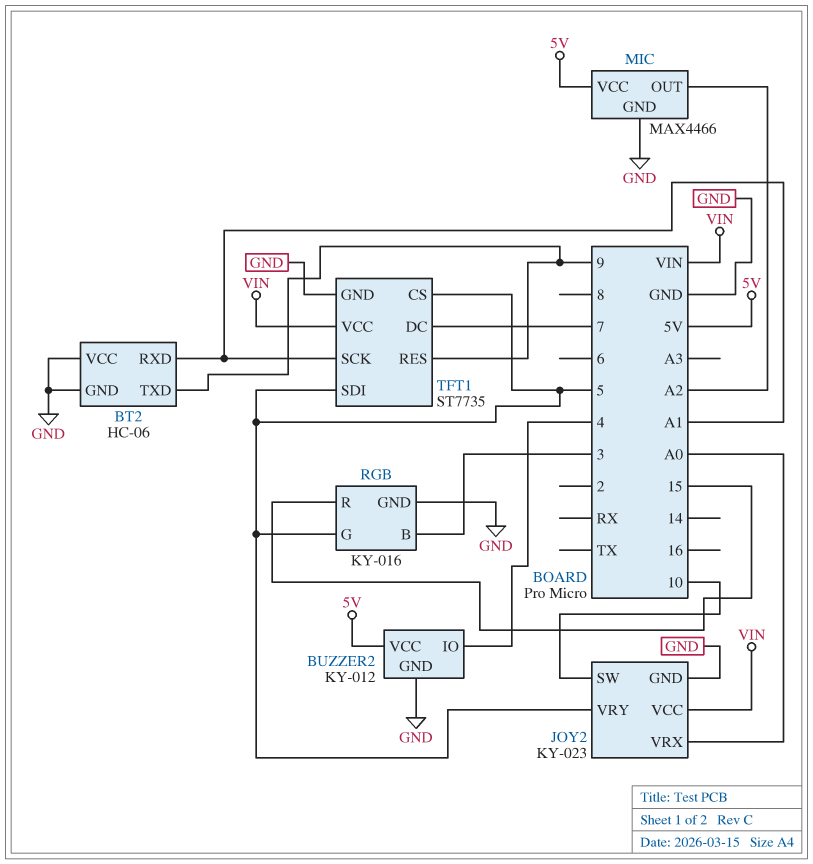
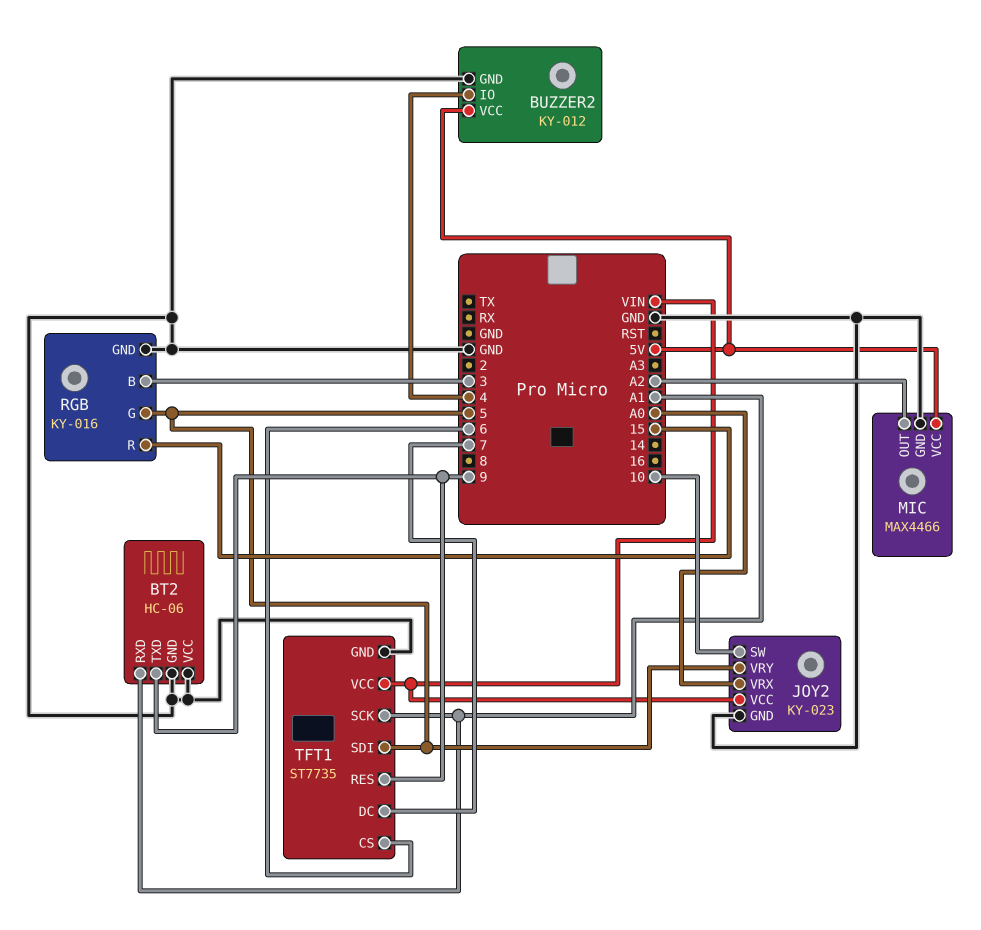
TFT1 pin CS: 5 -> 6

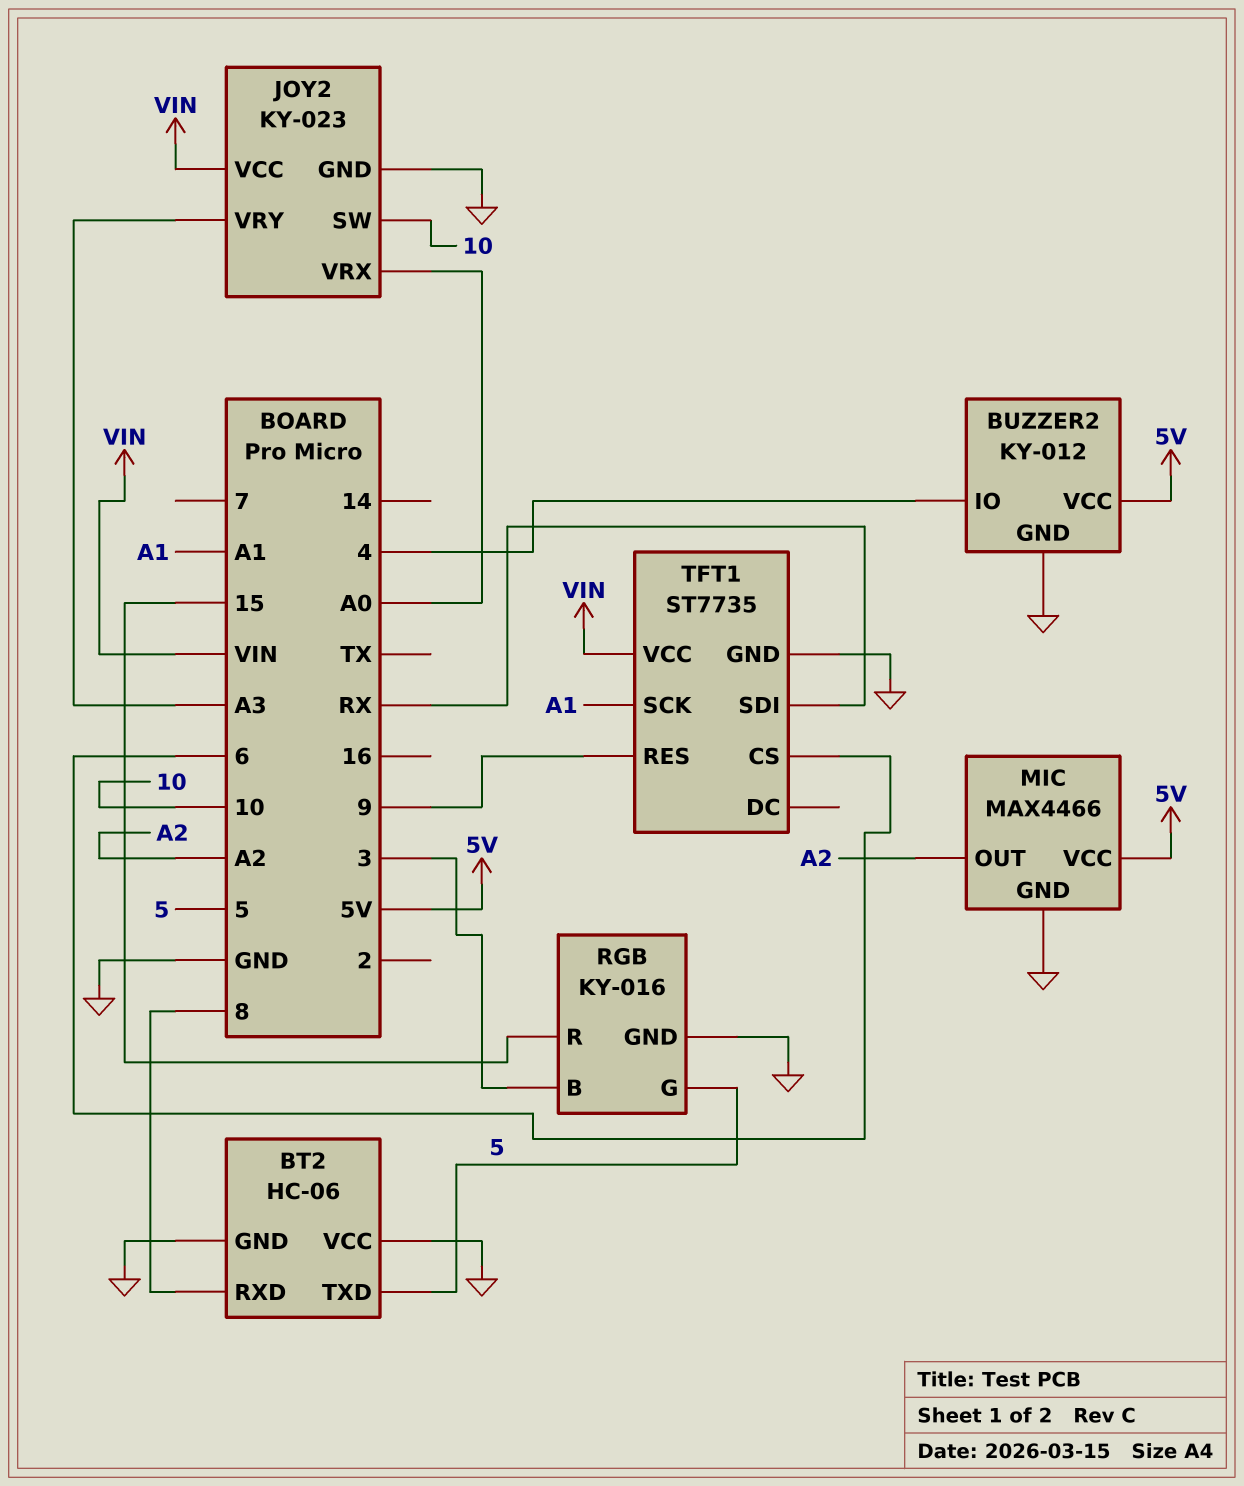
BT2 pin RXD: A1 -> 8
BT2 pin TXD: 9 -> 5
JOY2 pin VRY: 5 -> A3
TFT1 pin DC: 7 -> none
TFT1 pin SDI: 5 -> RX

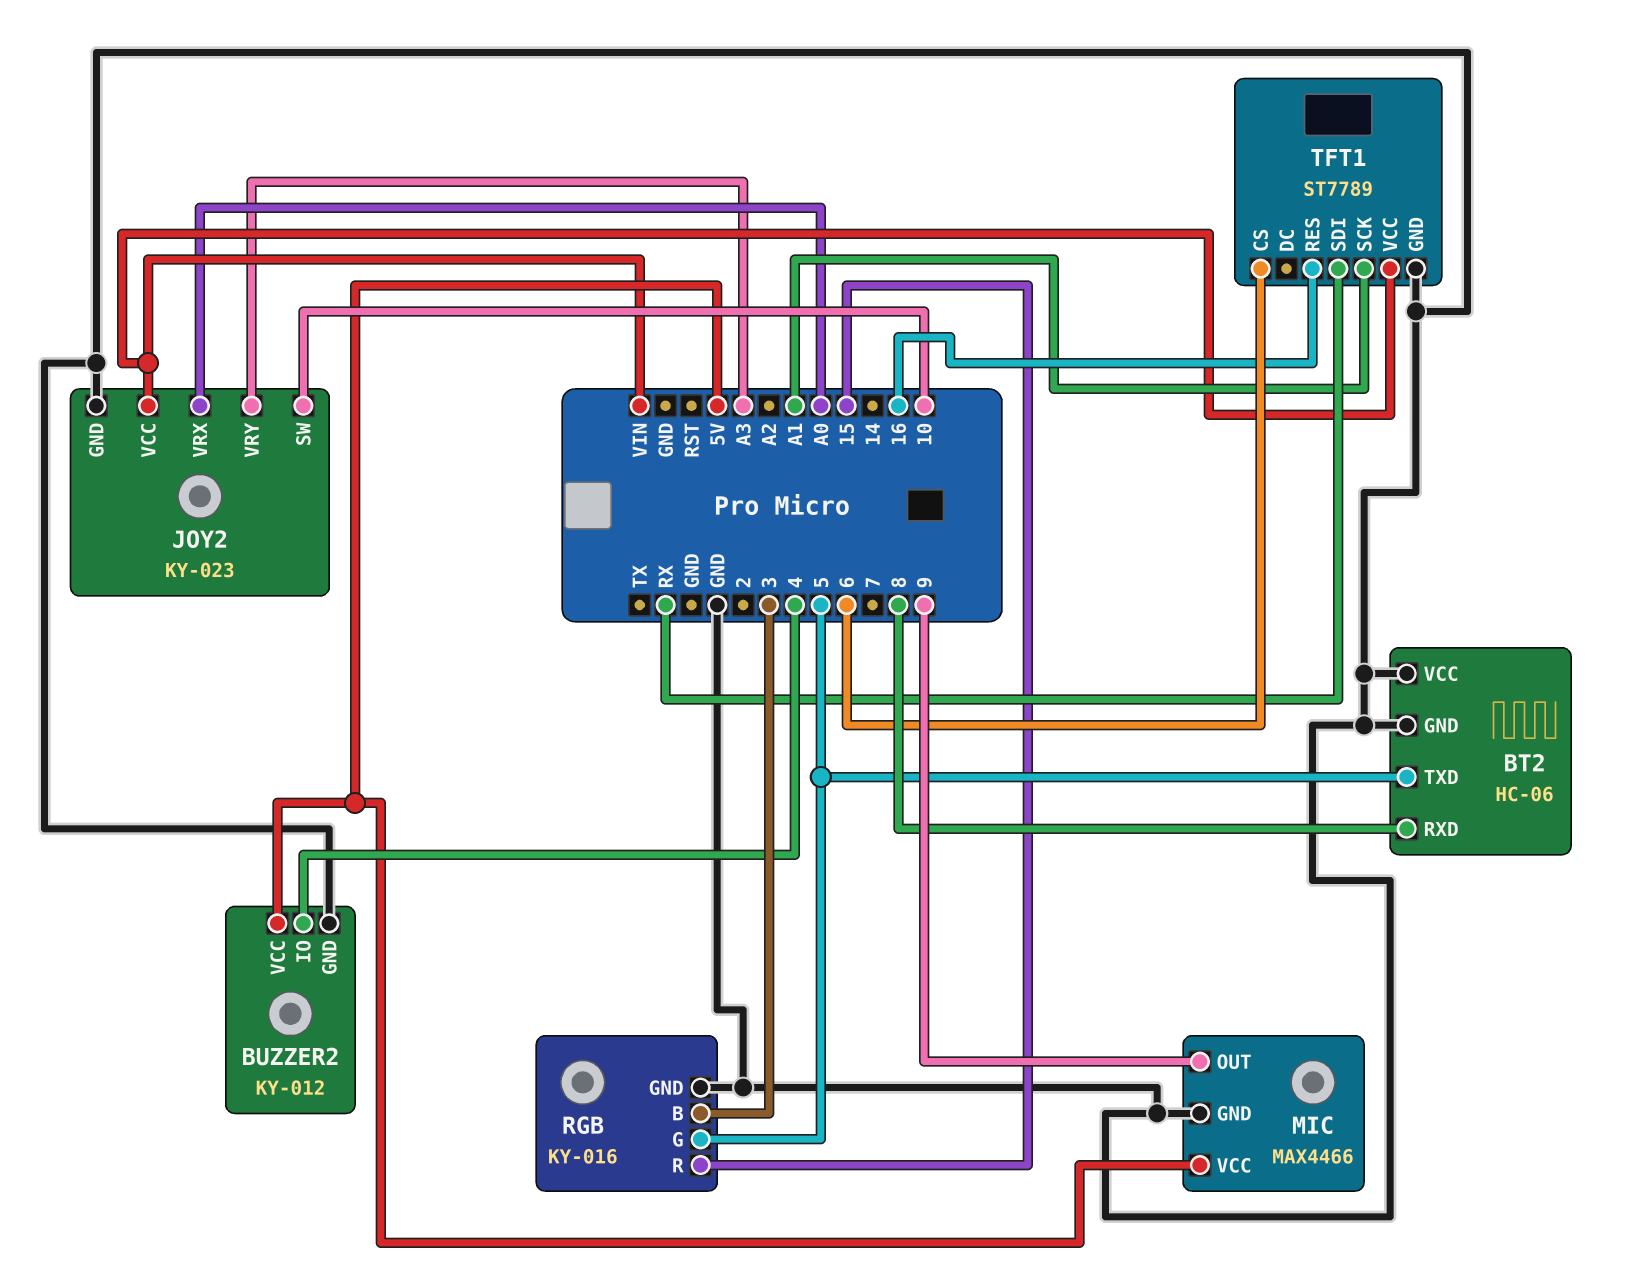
MIC pin OUT: A2 -> 9
TFT1: ST7735 -> ST7789
TFT1 pin RES: 9 -> 16

